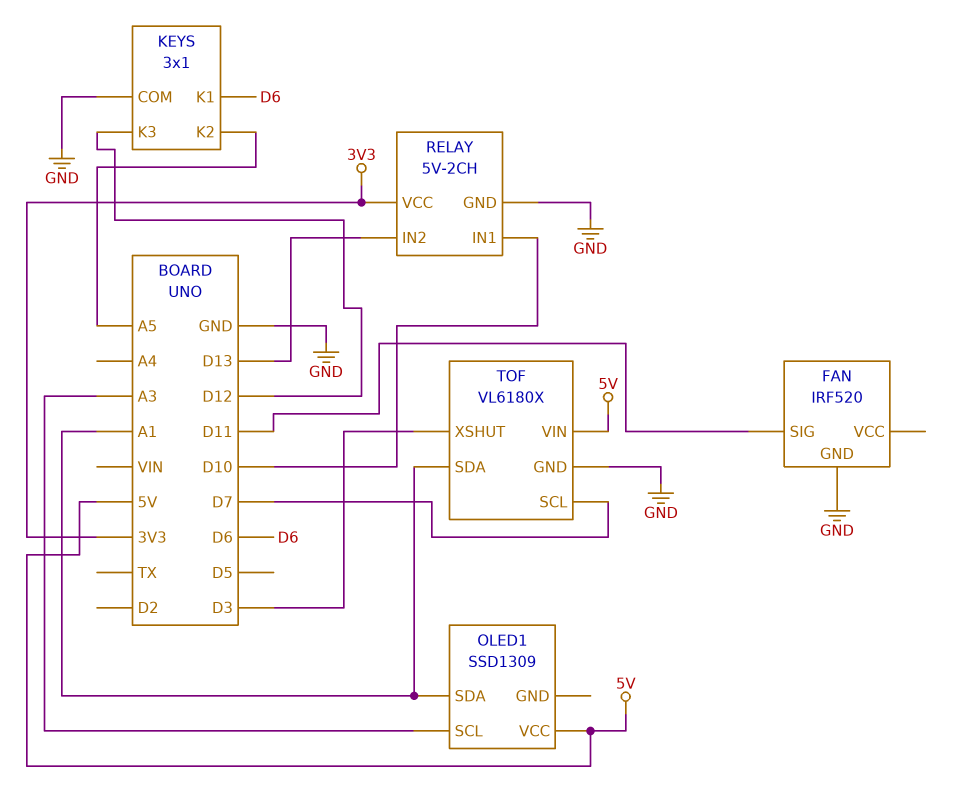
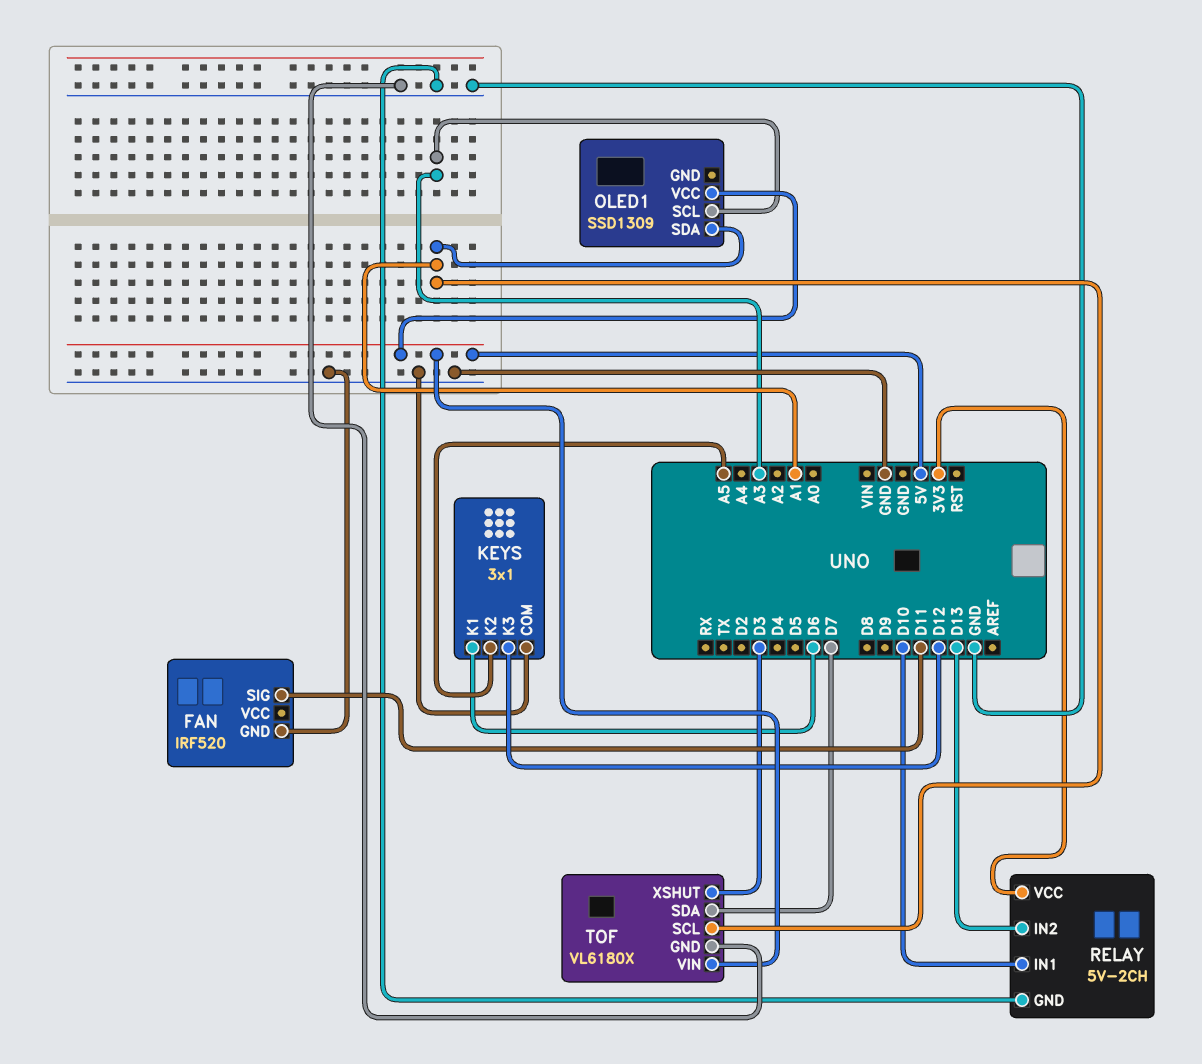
TOF pin SCL: D7 -> A1
TOF pin SDA: A1 -> D7

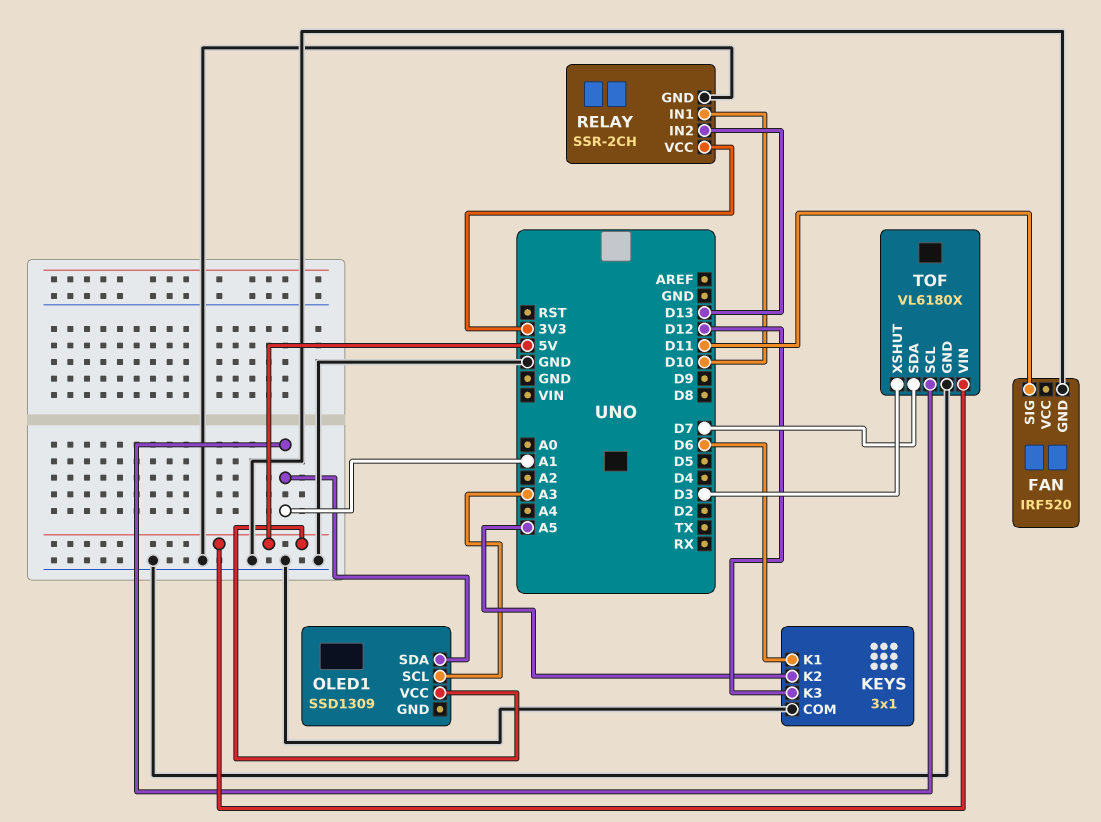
RELAY: 5V-2CH -> SSR-2CH

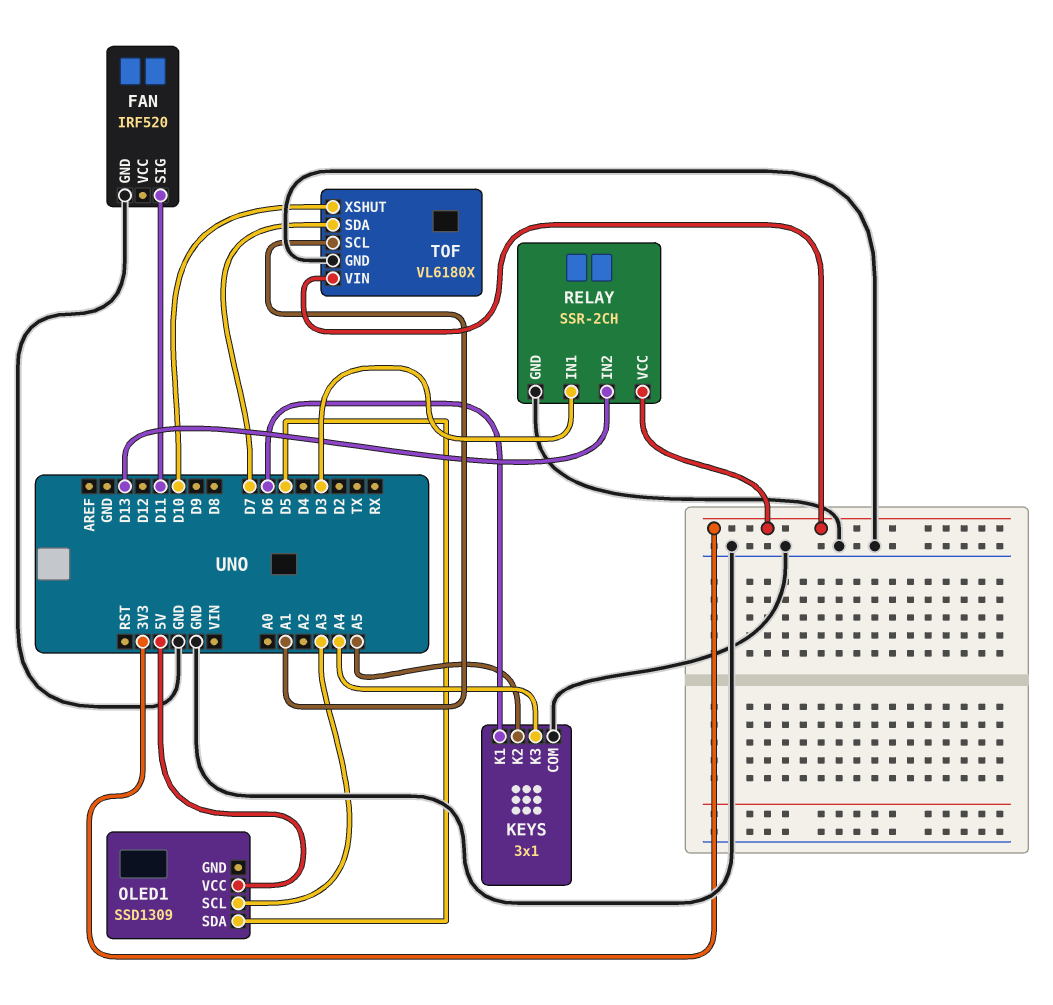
KEYS pin K3: D12 -> A4
OLED1 pin SDA: A1 -> D5
RELAY pin IN1: D10 -> D3
TOF pin VIN: 5V -> 3V3
TOF pin XSHUT: D3 -> D10

